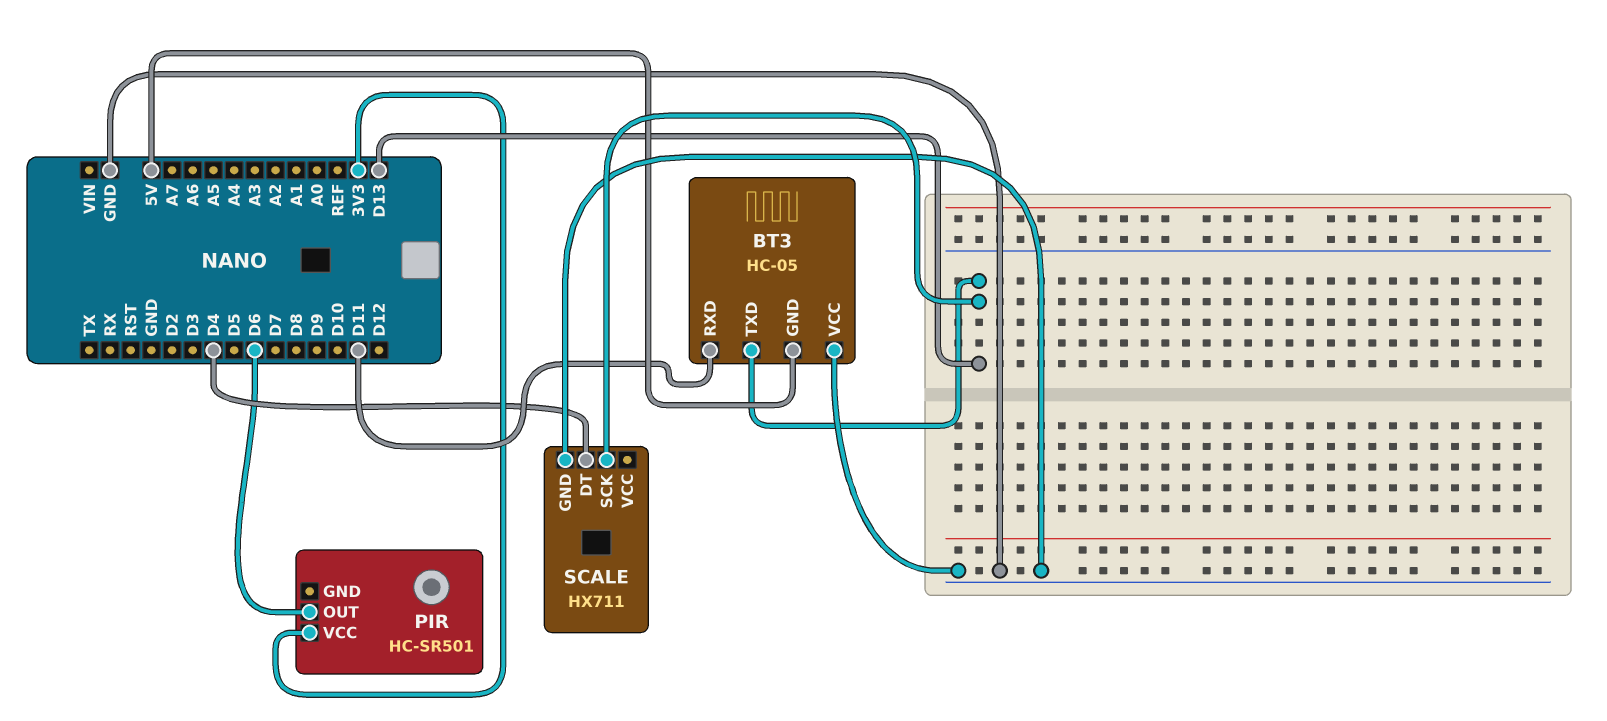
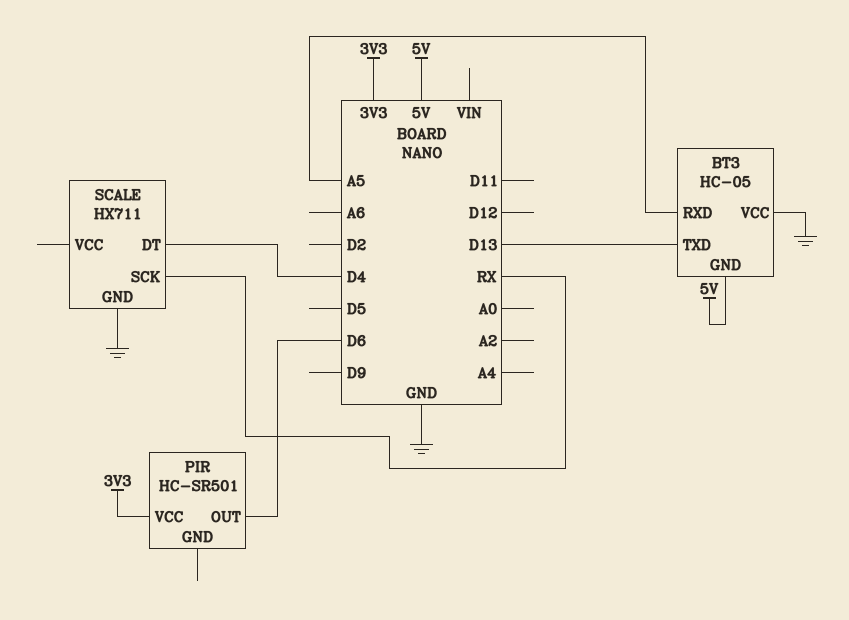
BT3 pin RXD: D11 -> A5
SCALE pin SCK: D13 -> RX

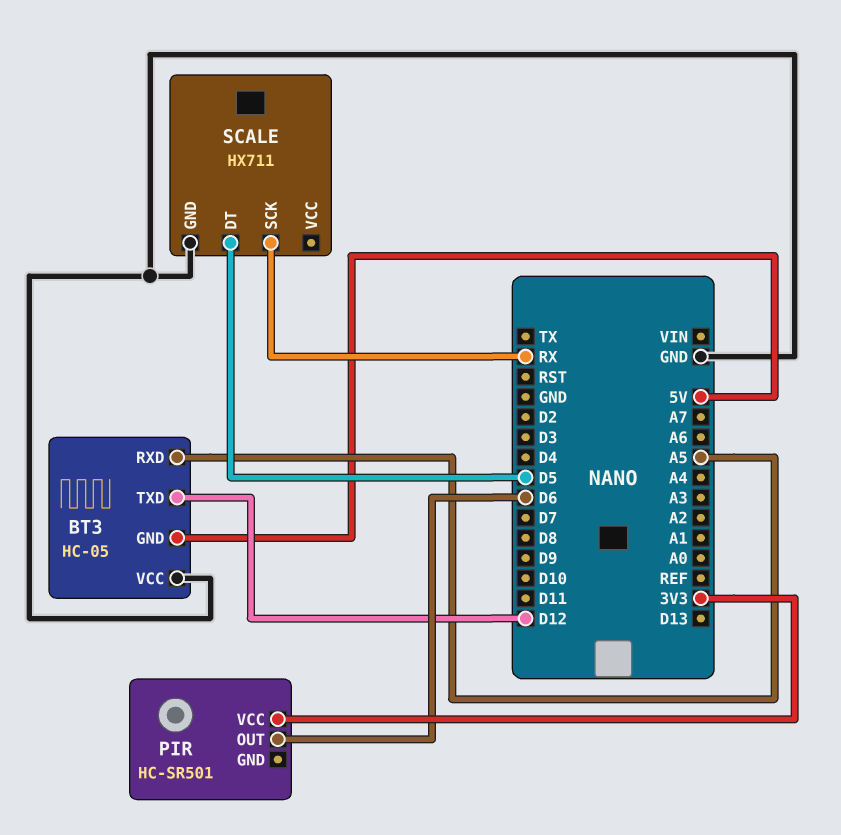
BT3 pin TXD: D13 -> D12
SCALE pin DT: D4 -> D5

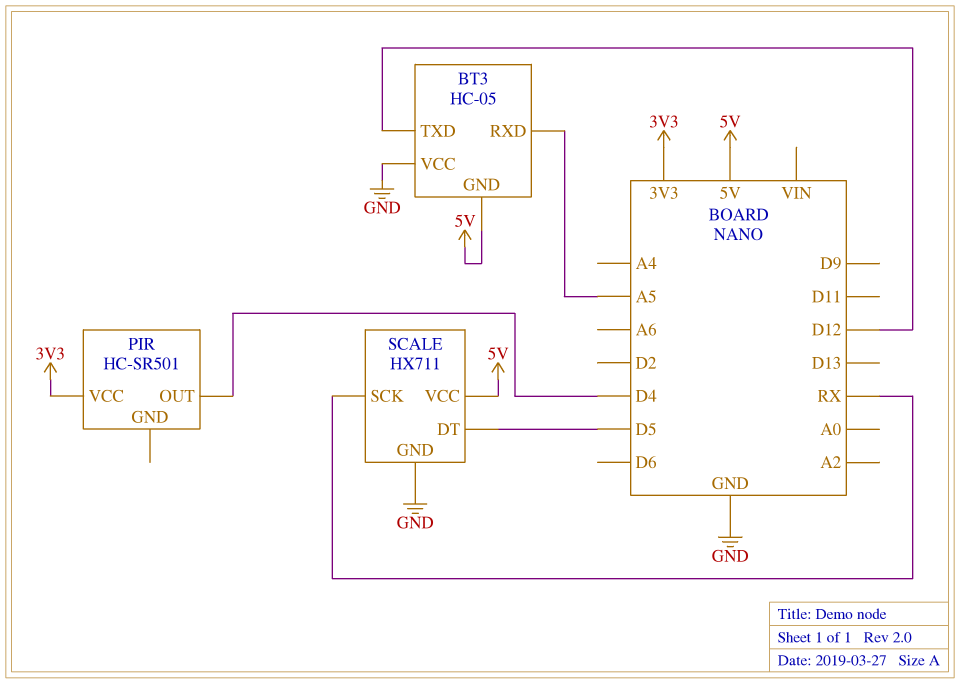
PIR pin OUT: D6 -> D4
SCALE pin VCC: none -> 5V

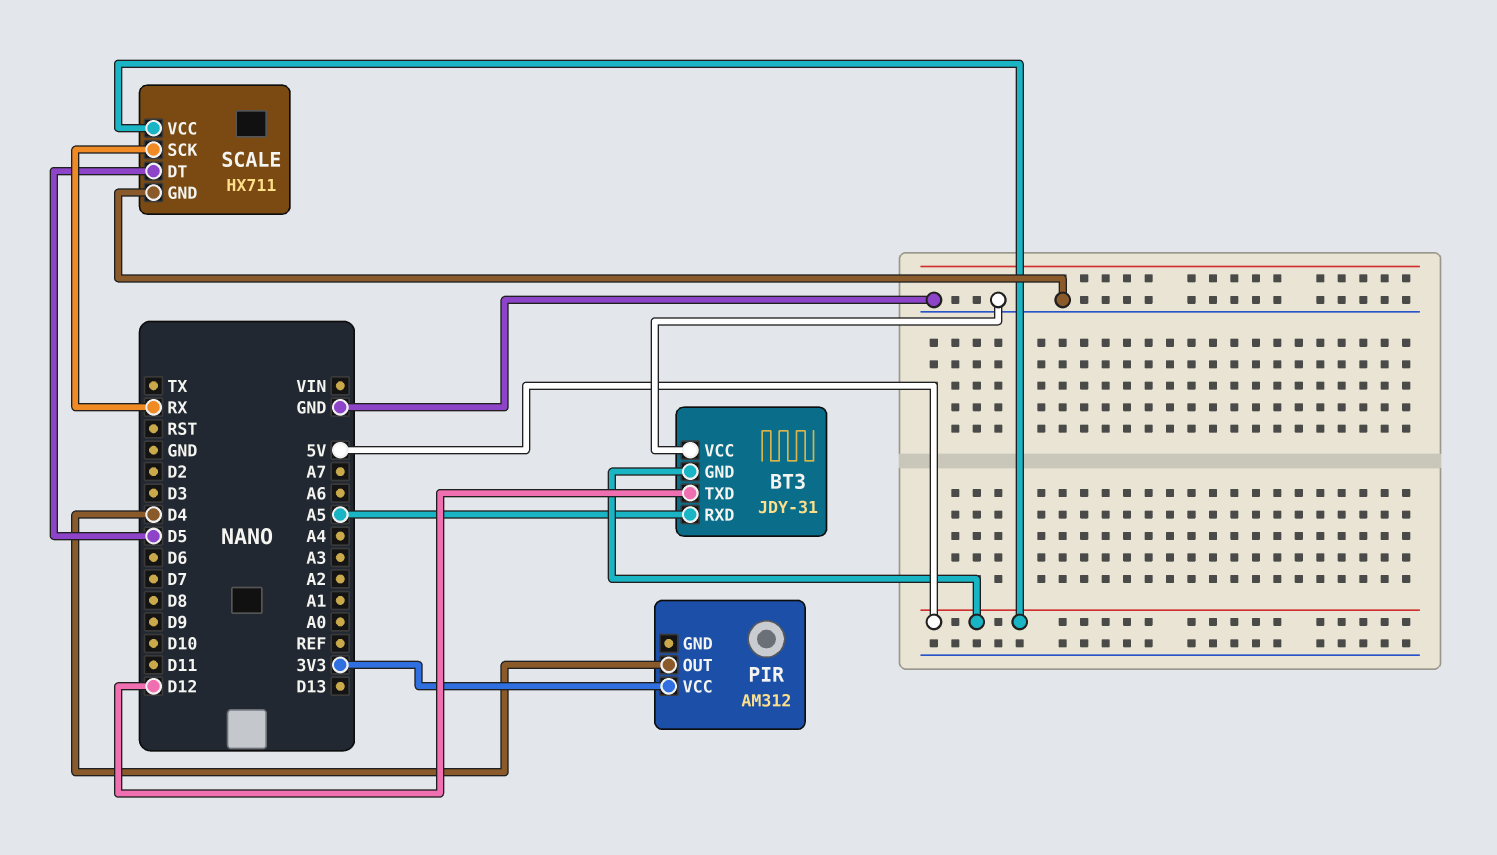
BT3: HC-05 -> JDY-31
PIR: HC-SR501 -> AM312

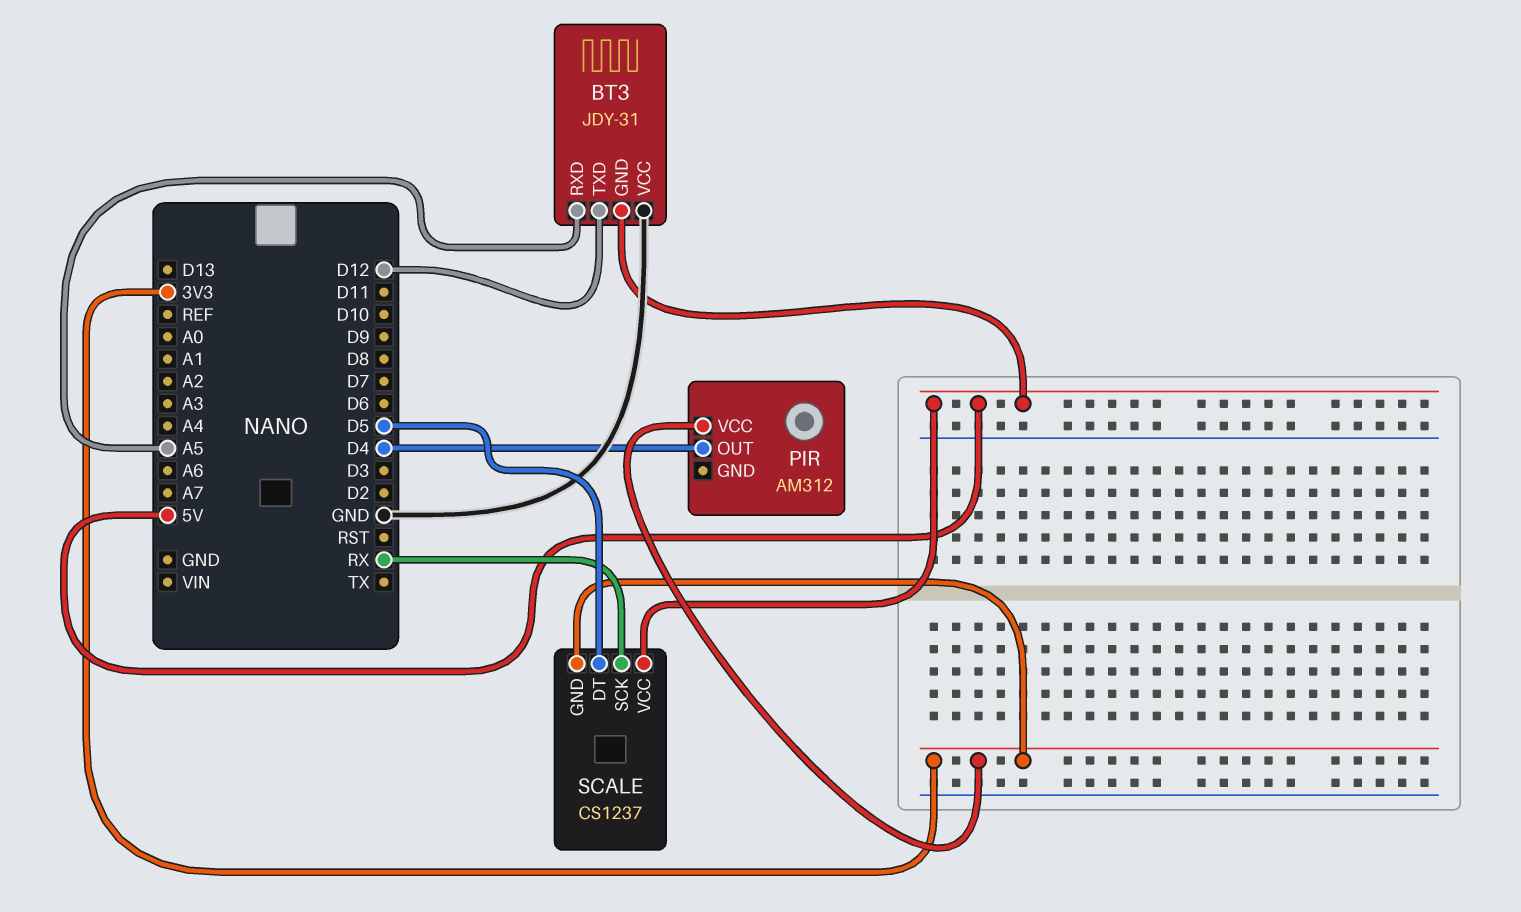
SCALE: HX711 -> CS1237
SCALE pin GND: GND -> 3V3

